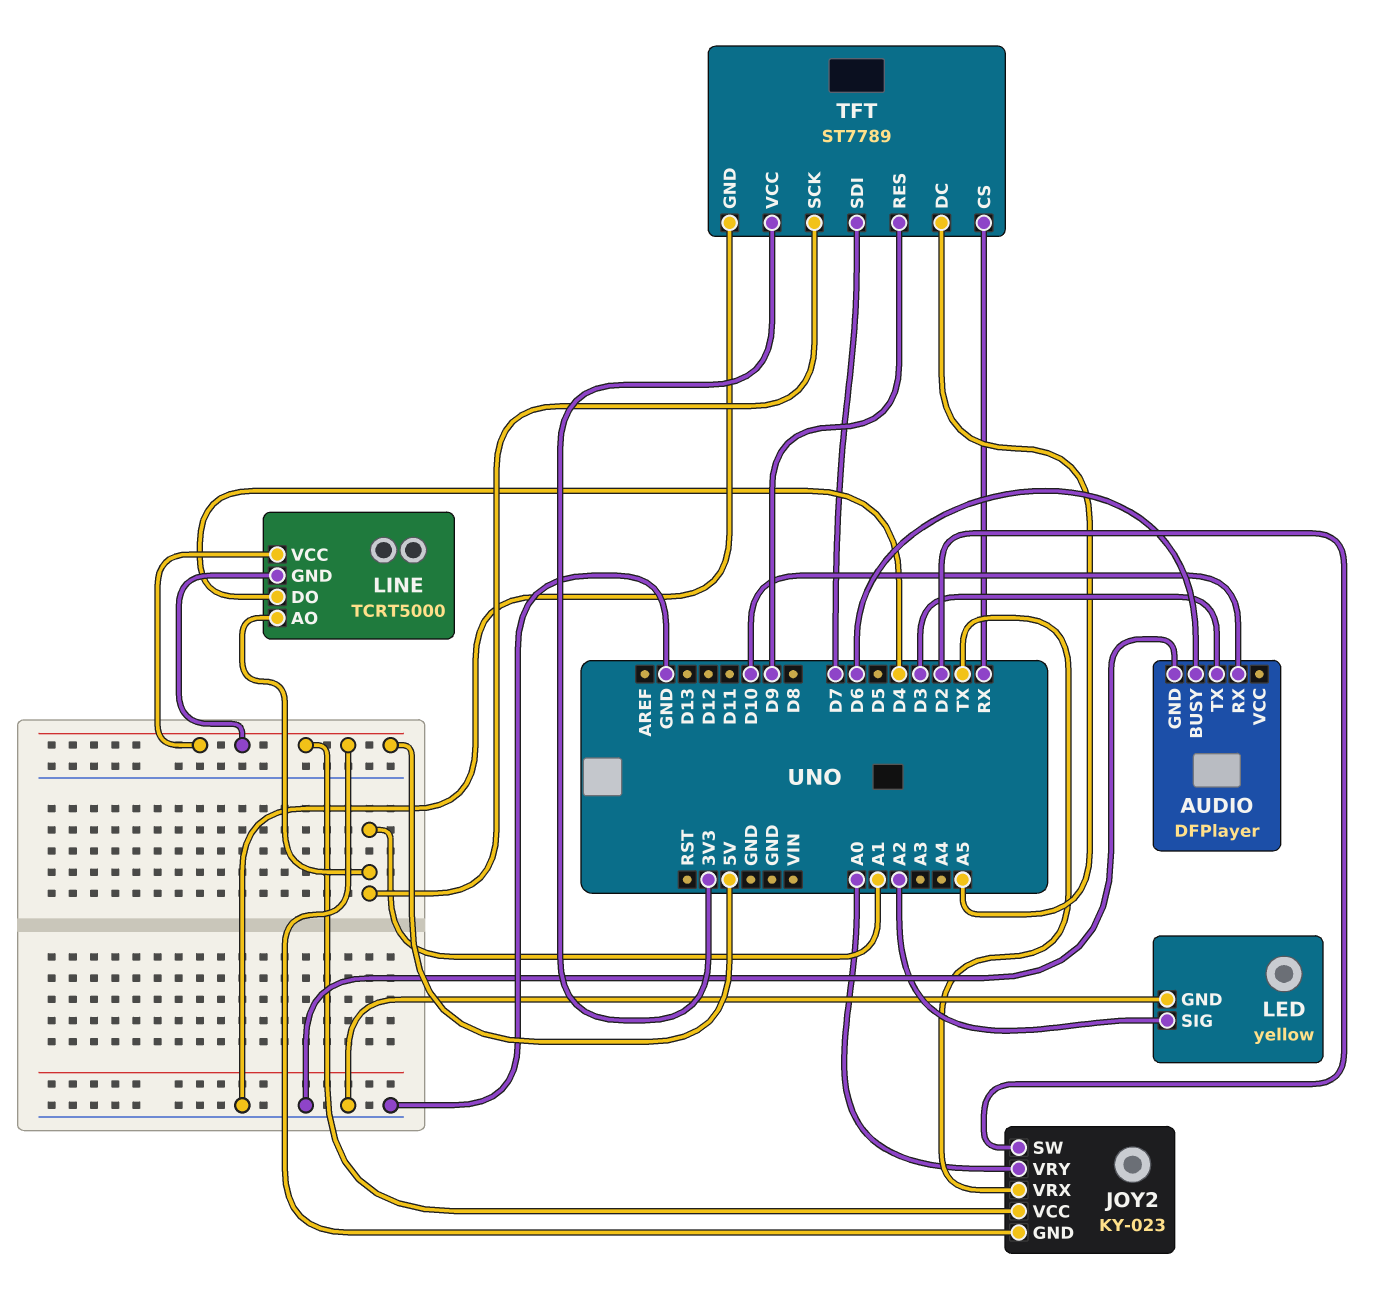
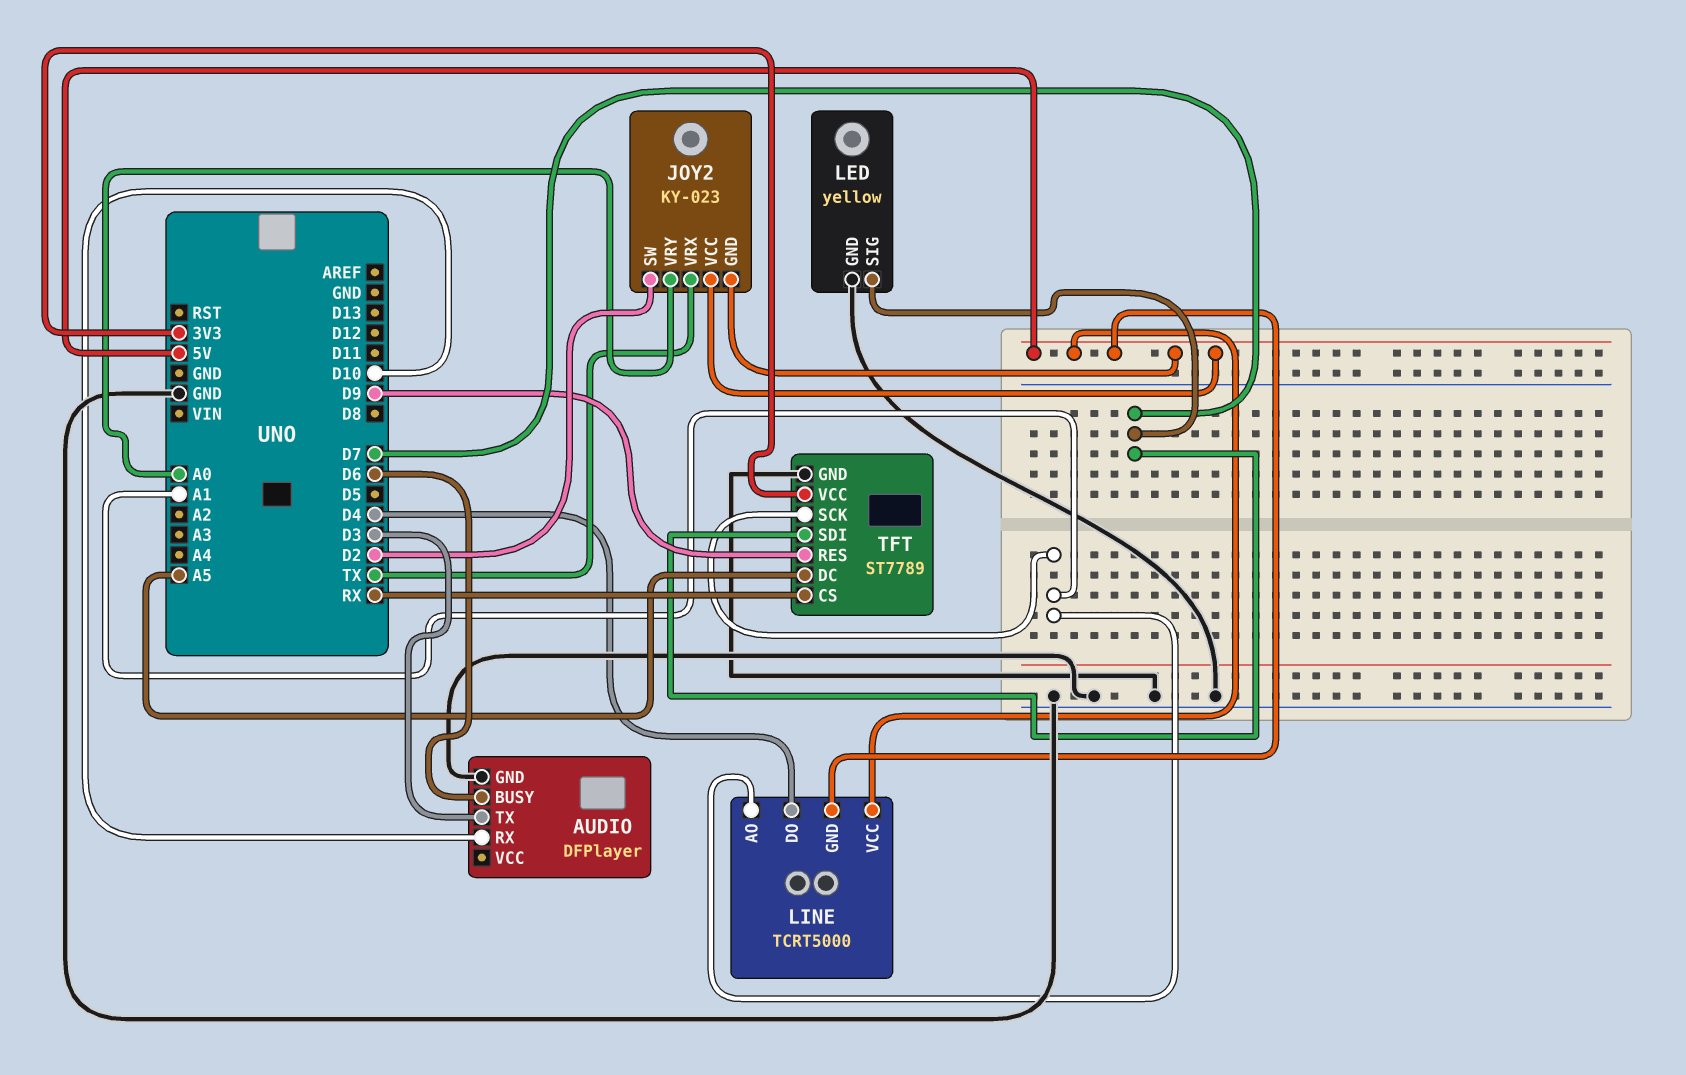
LED pin SIG: A2 -> D7

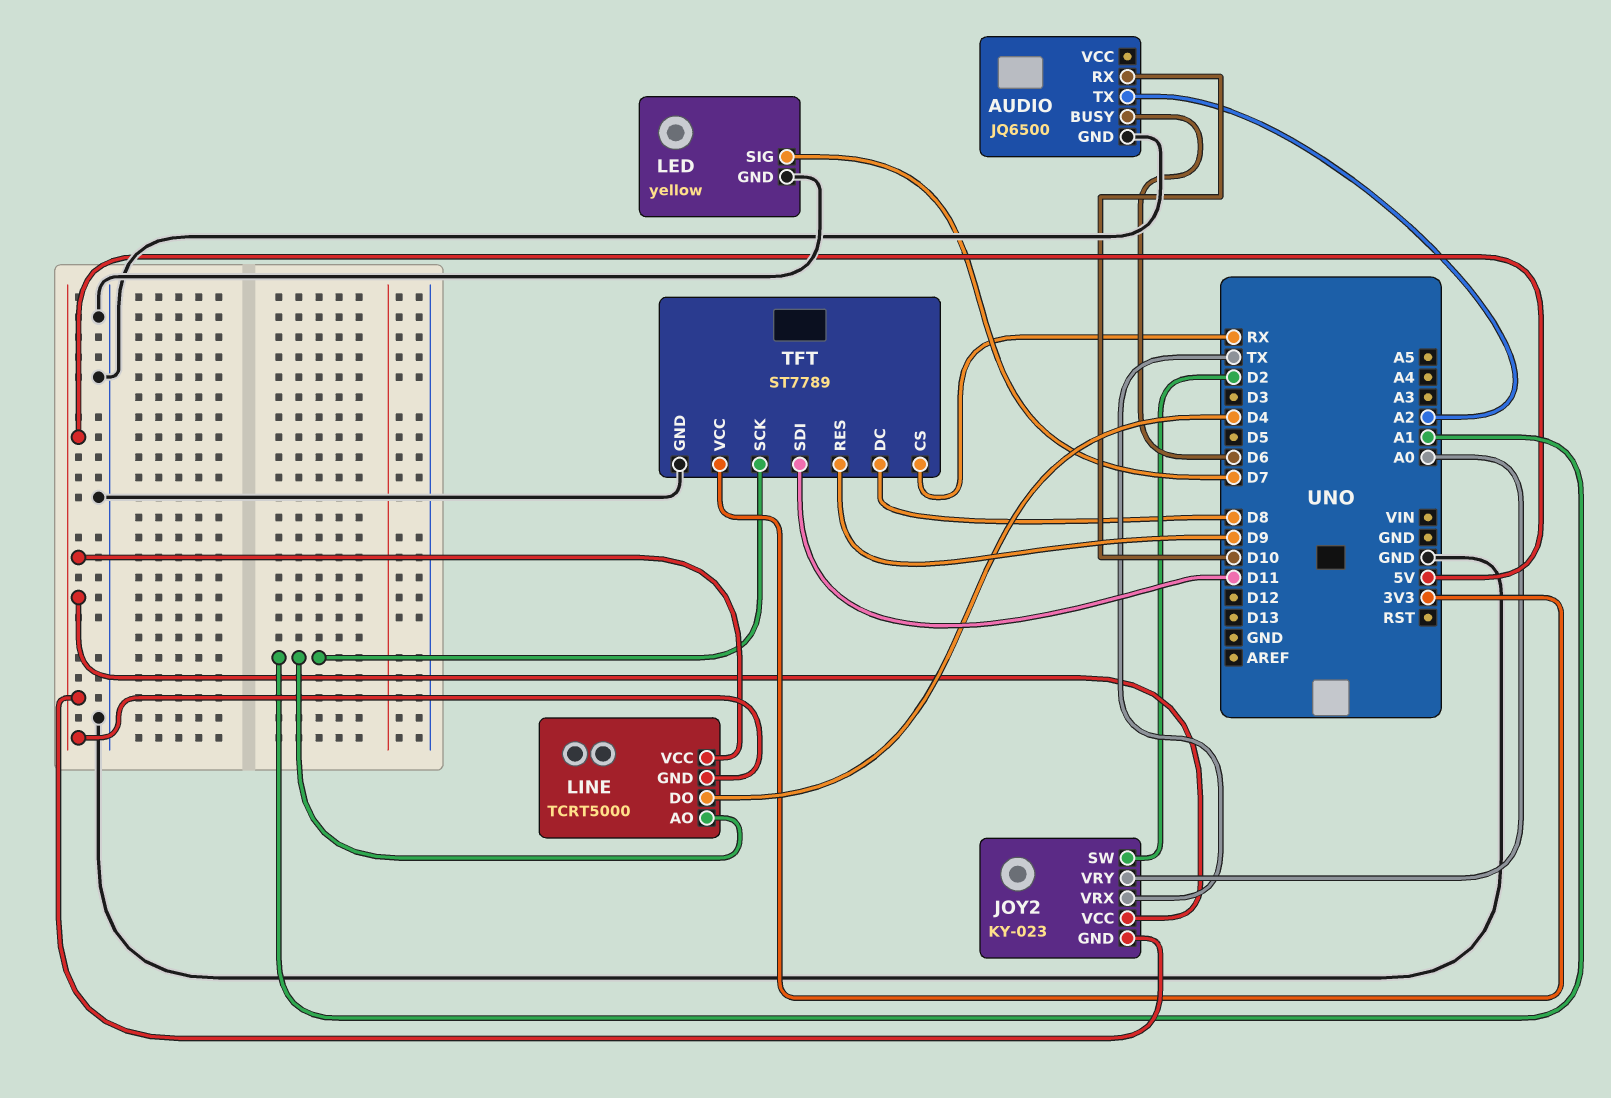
AUDIO: DFPlayer -> JQ6500
AUDIO pin TX: D3 -> A2
TFT pin DC: A5 -> D8
TFT pin SDI: D7 -> D11

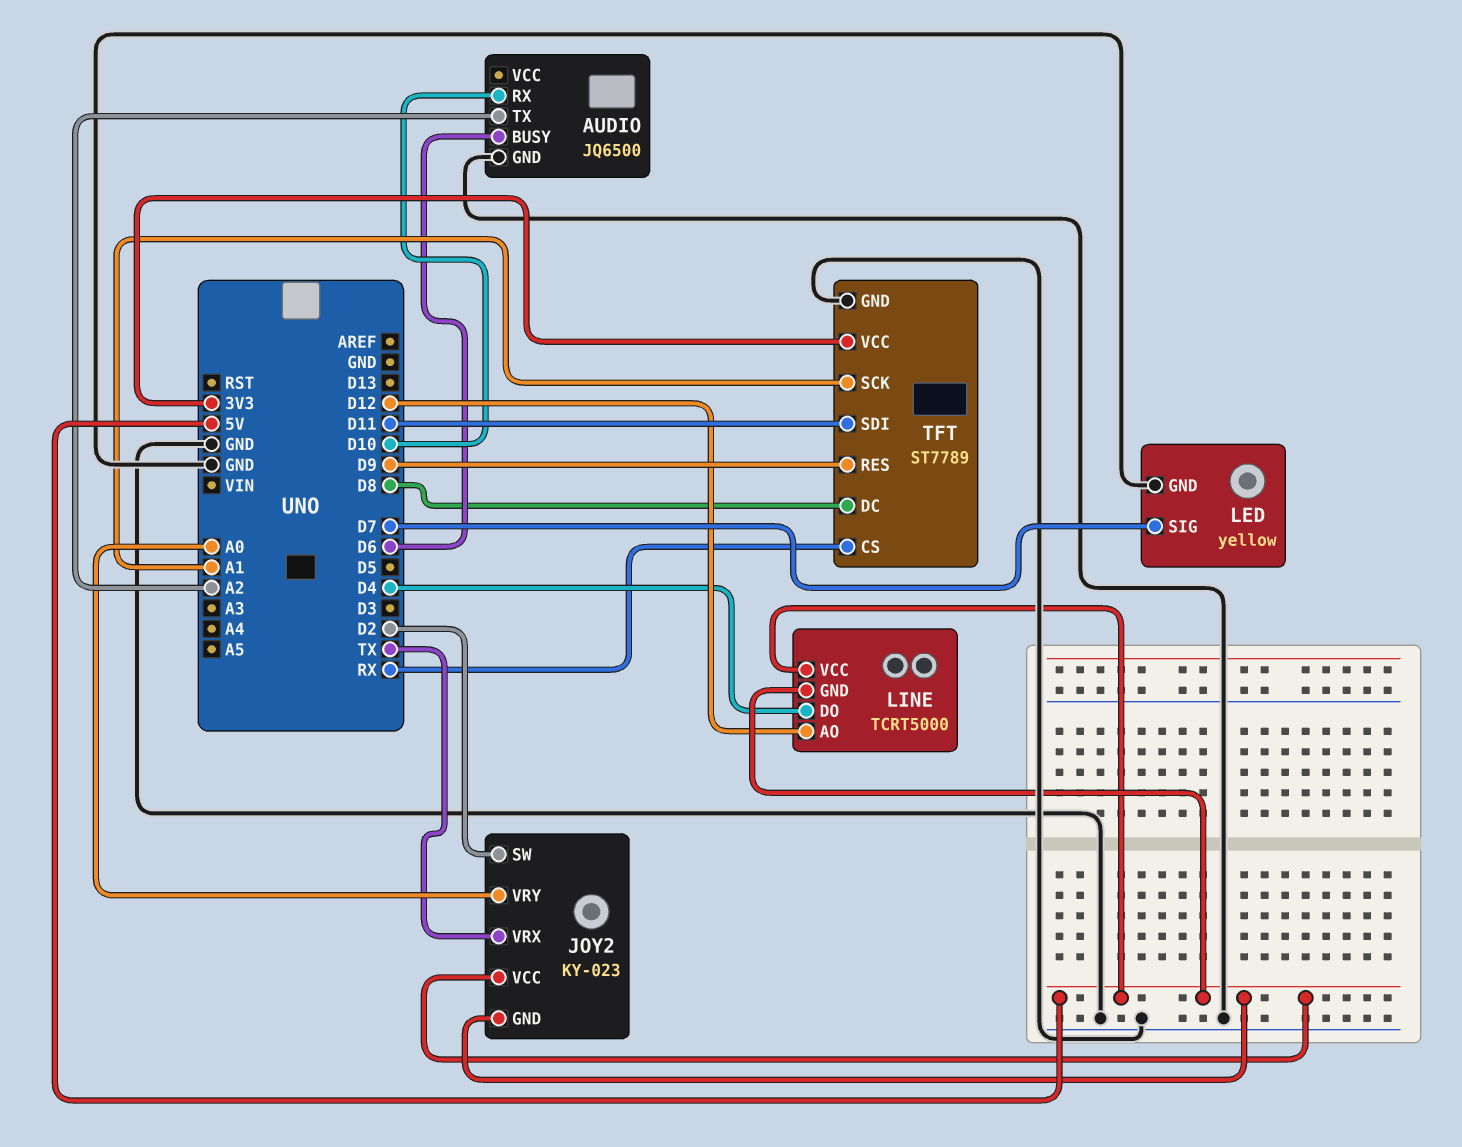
LINE pin AO: A1 -> D12

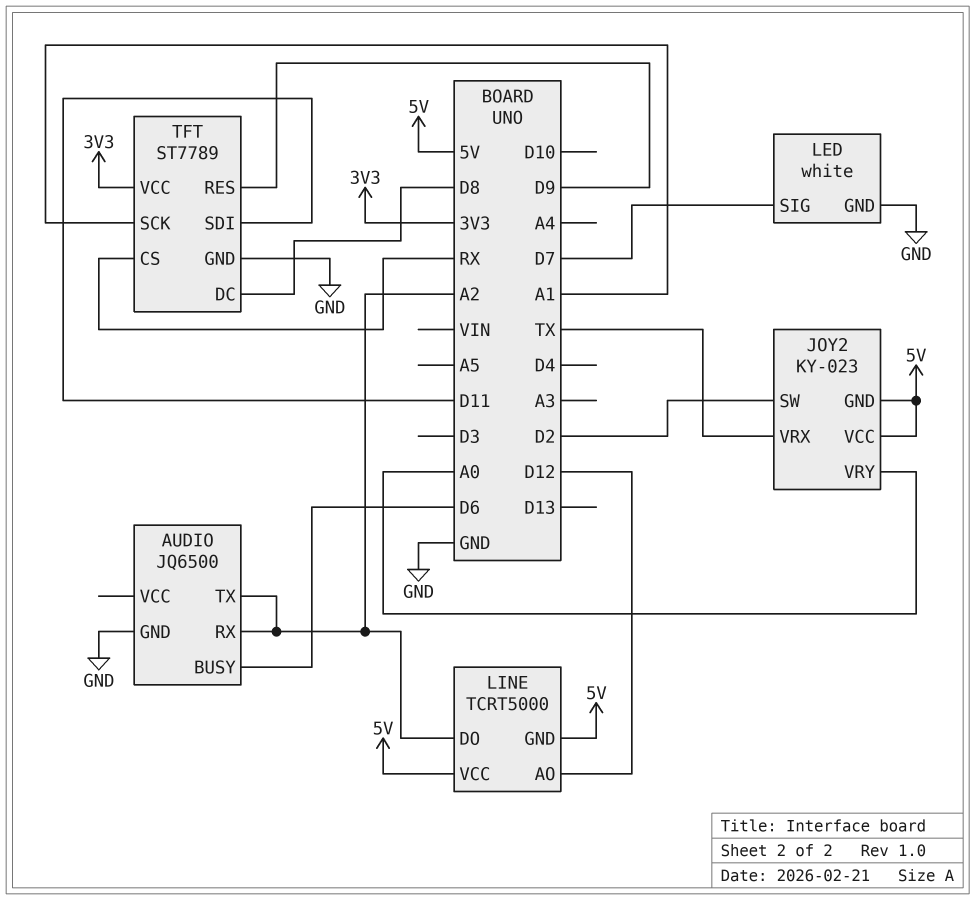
AUDIO pin RX: D10 -> A2
LED: yellow -> white
LINE pin DO: D4 -> A2

